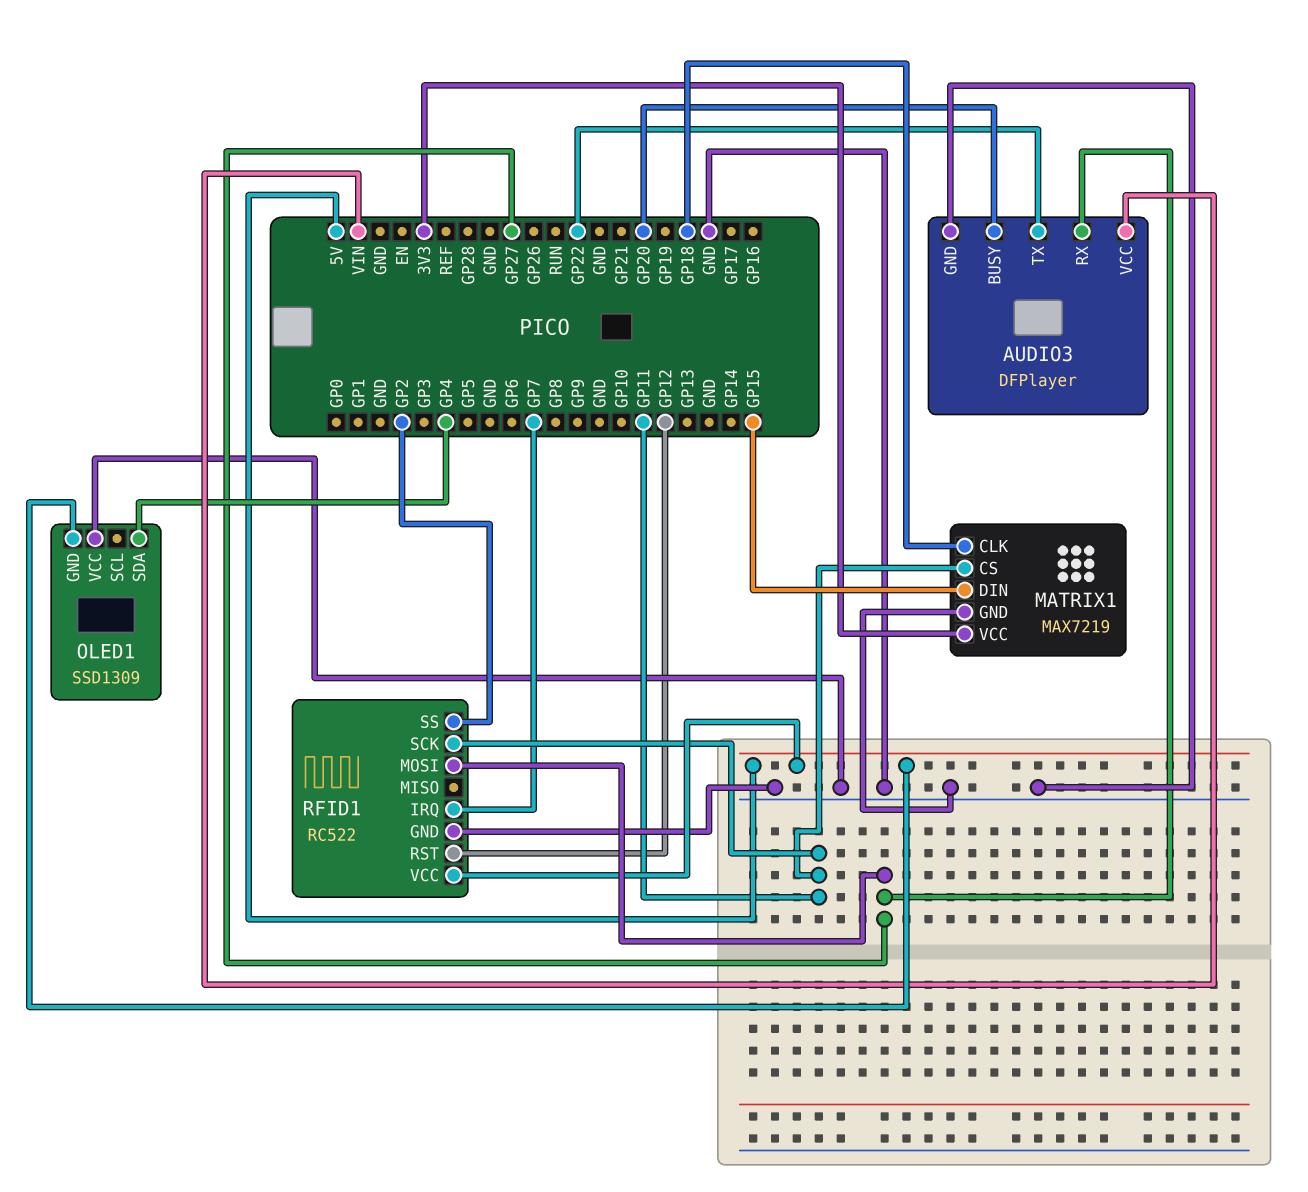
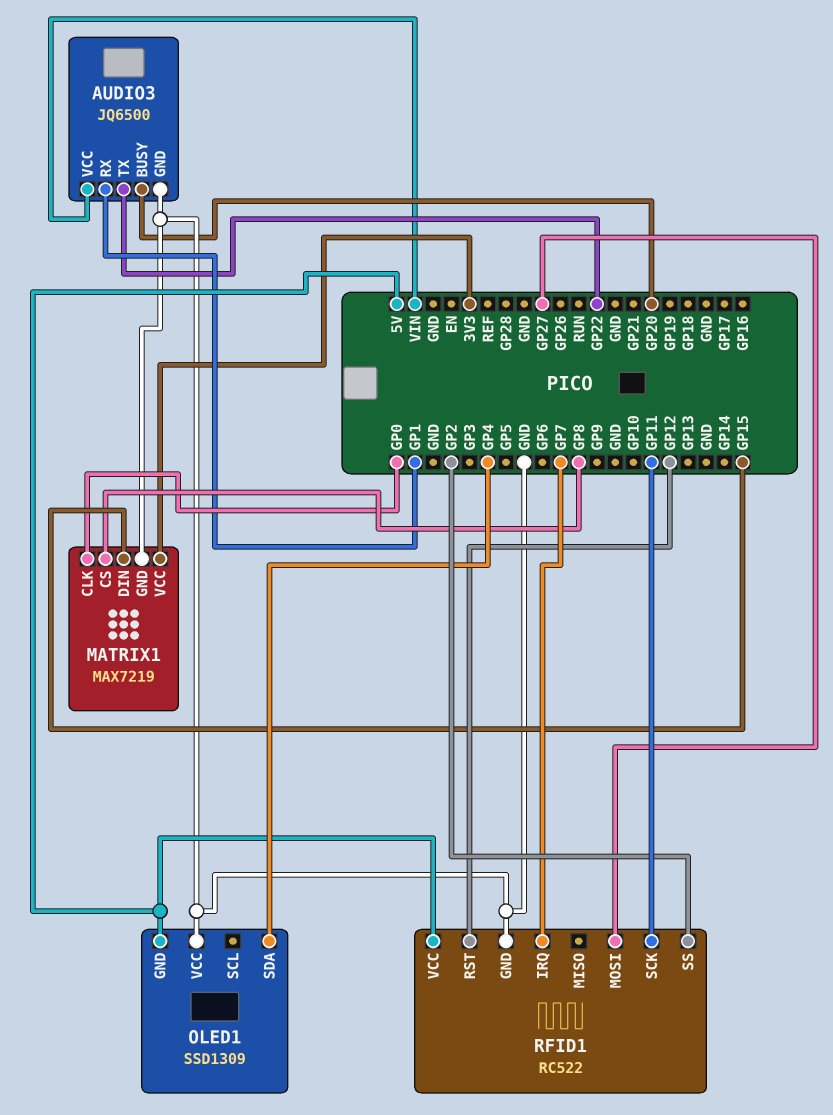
AUDIO3: DFPlayer -> JQ6500
AUDIO3 pin RX: GP27 -> GP1
MATRIX1 pin CLK: GP18 -> GP0
MATRIX1 pin CS: GP11 -> GP8

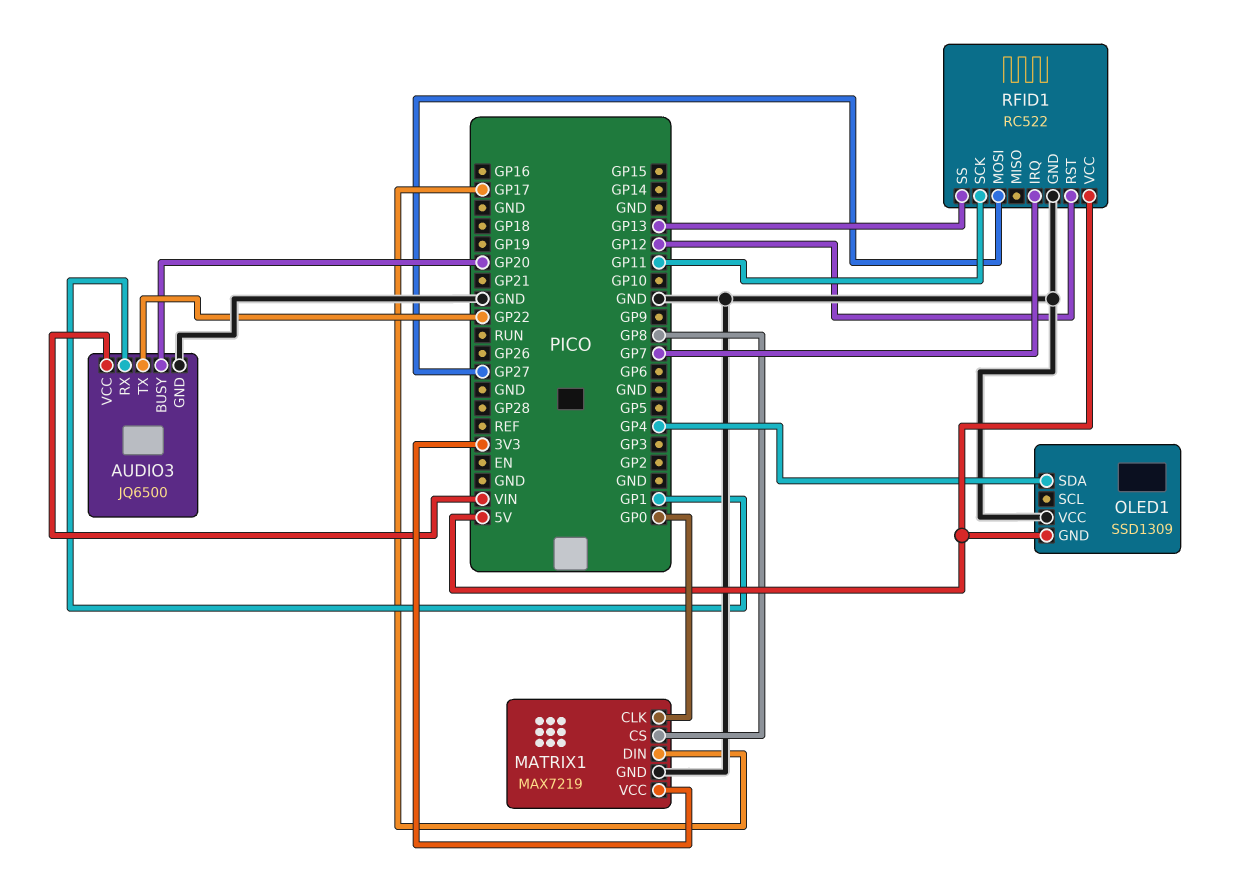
MATRIX1 pin DIN: GP15 -> GP17
RFID1 pin SS: GP2 -> GP13

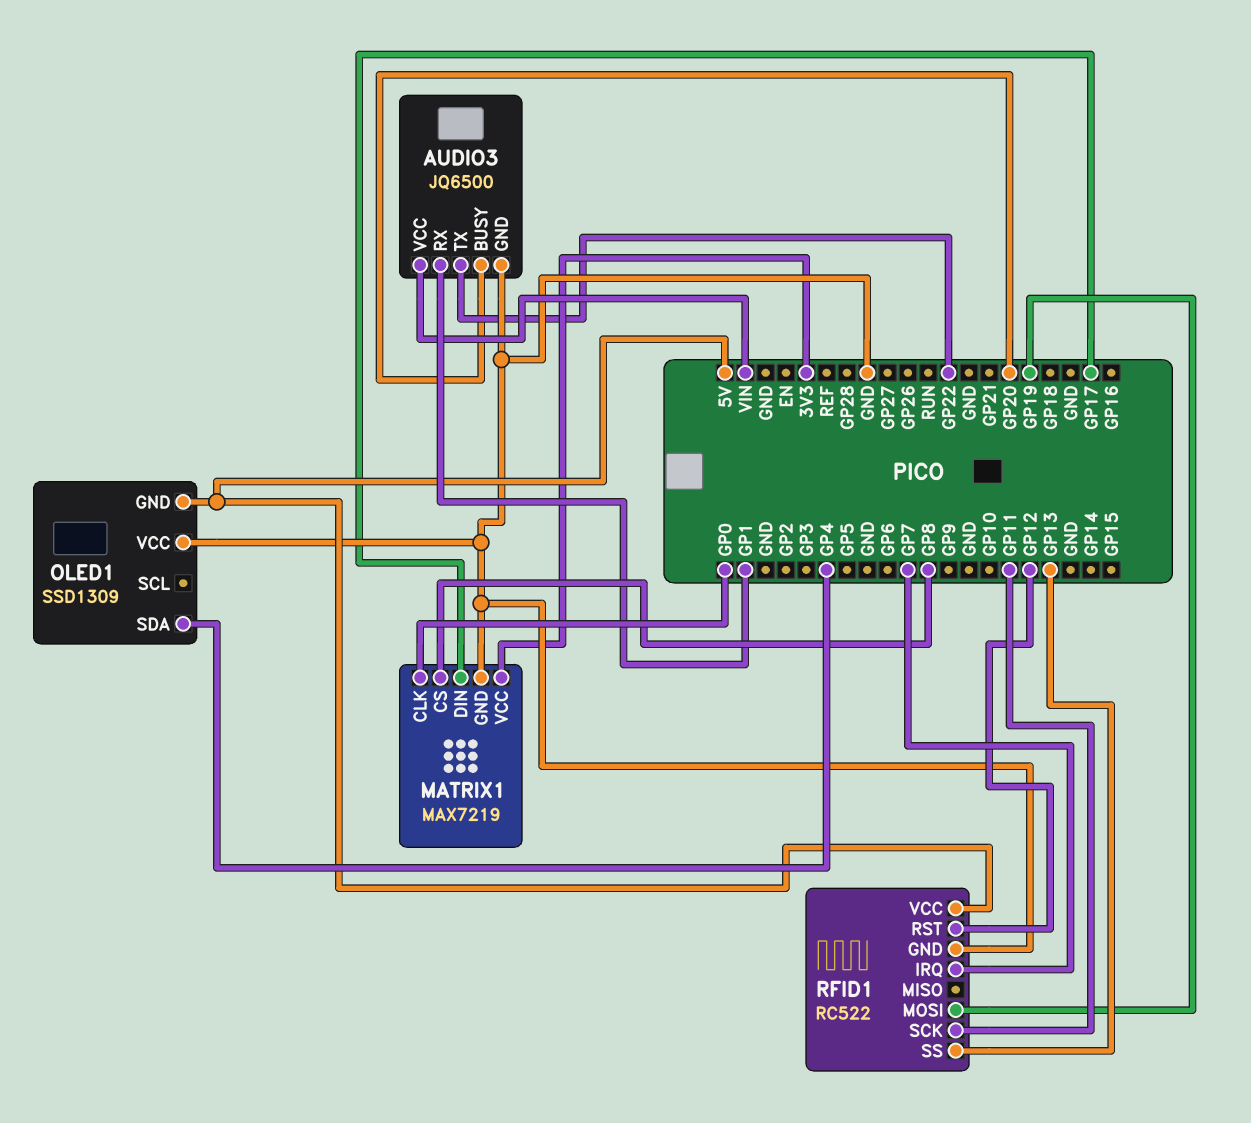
RFID1 pin MOSI: GP27 -> GP19

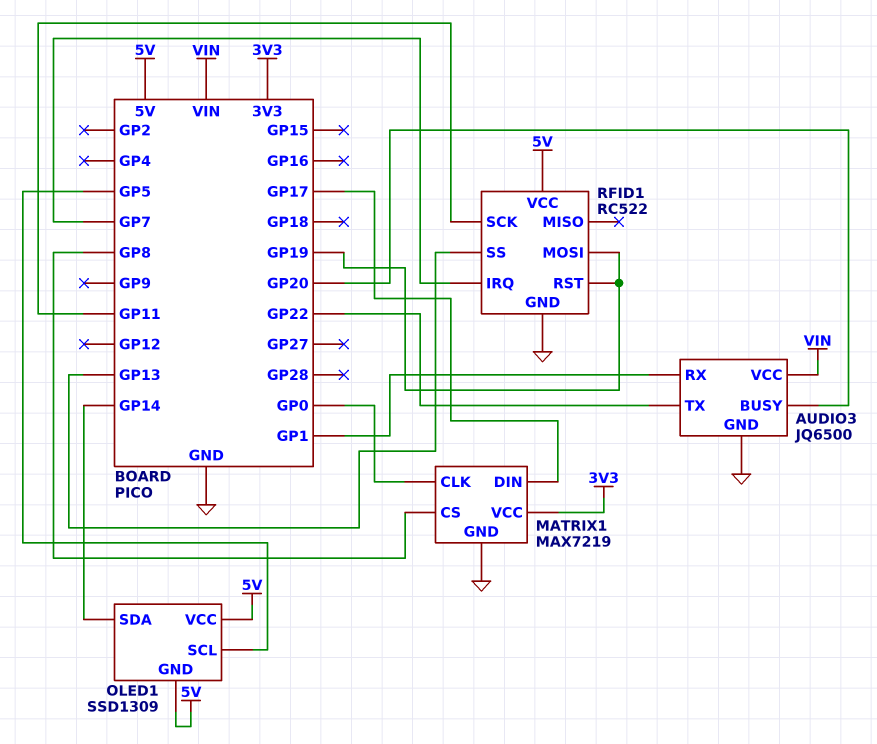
OLED1 pin SCL: none -> GP5
OLED1 pin SDA: GP4 -> GP14
OLED1 pin VCC: GND -> 5V
RFID1 pin RST: GP12 -> GP19

